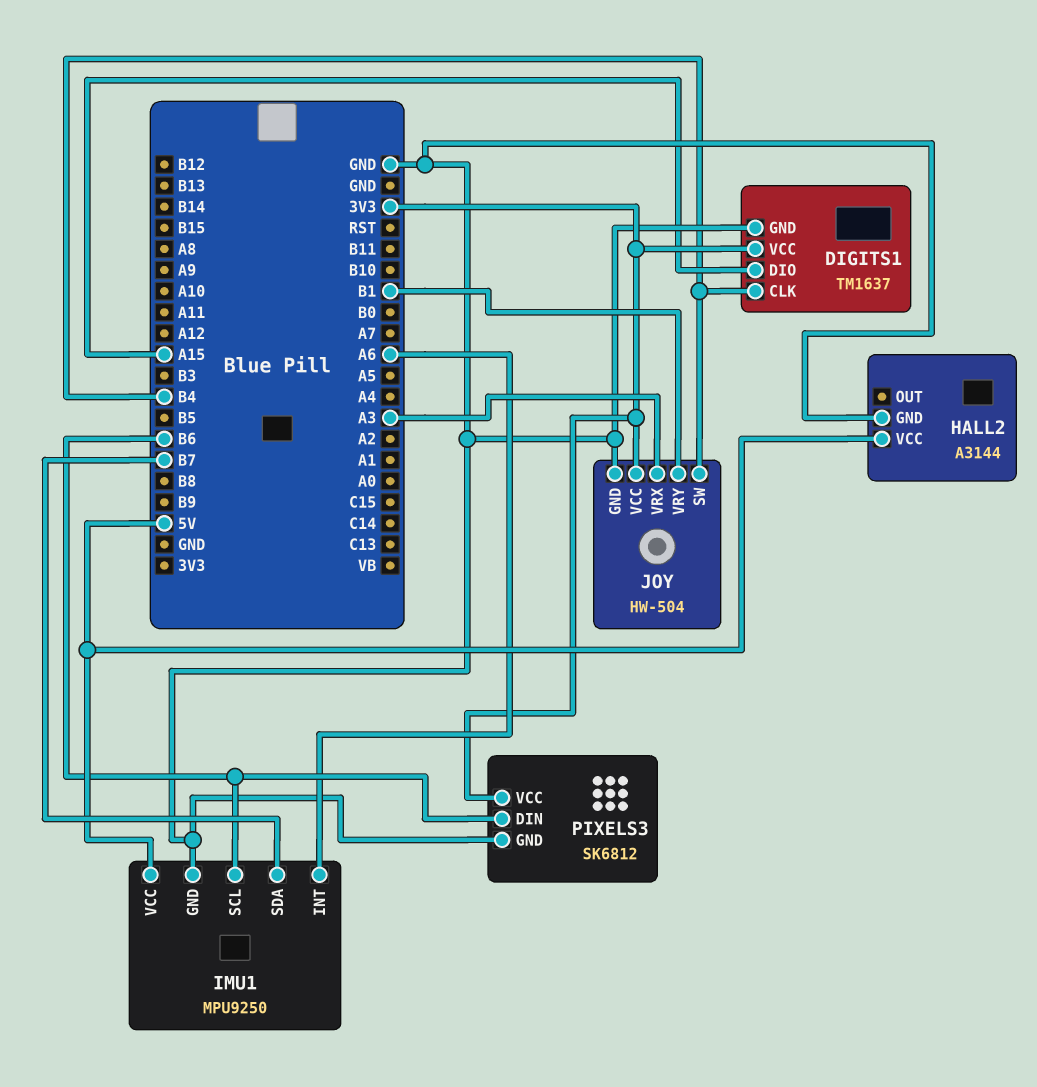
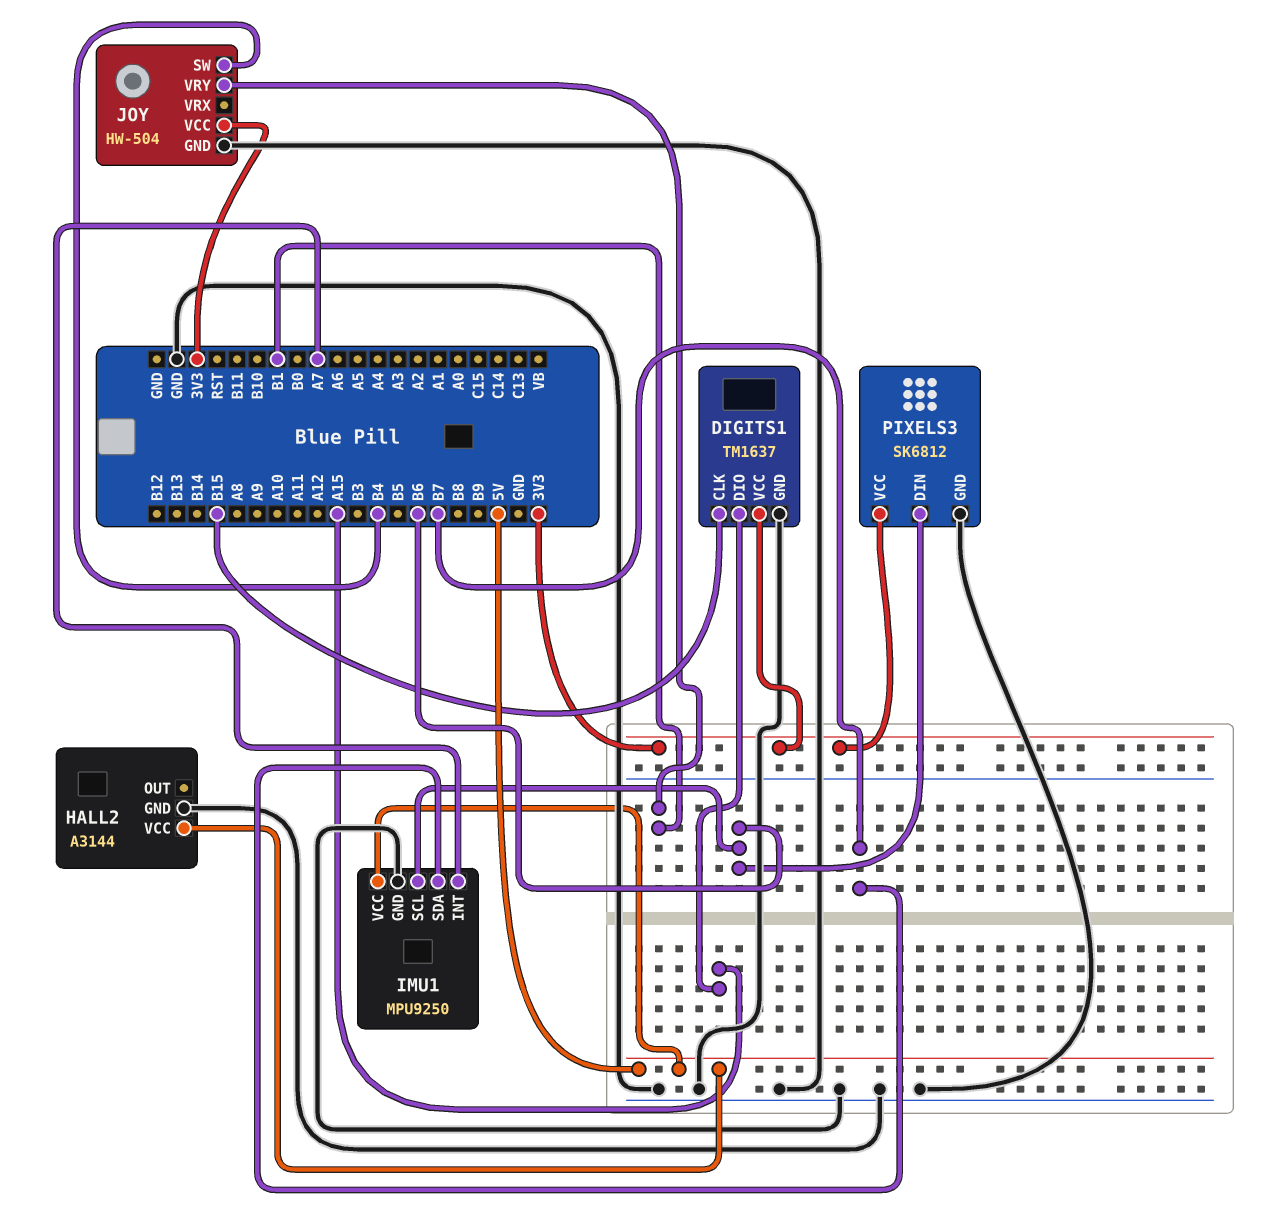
DIGITS1 pin CLK: B4 -> B15
IMU1 pin INT: A6 -> A7
JOY pin VRX: A3 -> none

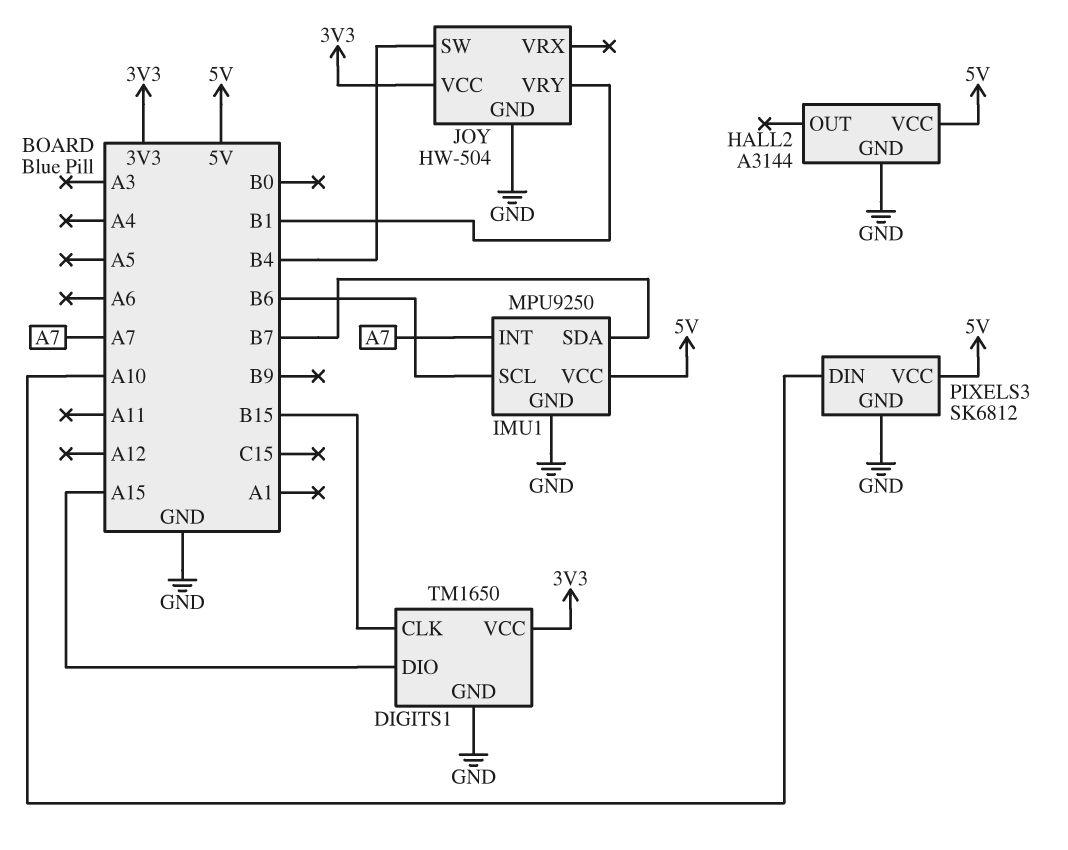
DIGITS1: TM1637 -> TM1650
PIXELS3 pin DIN: B6 -> A10
PIXELS3 pin VCC: 3V3 -> 5V

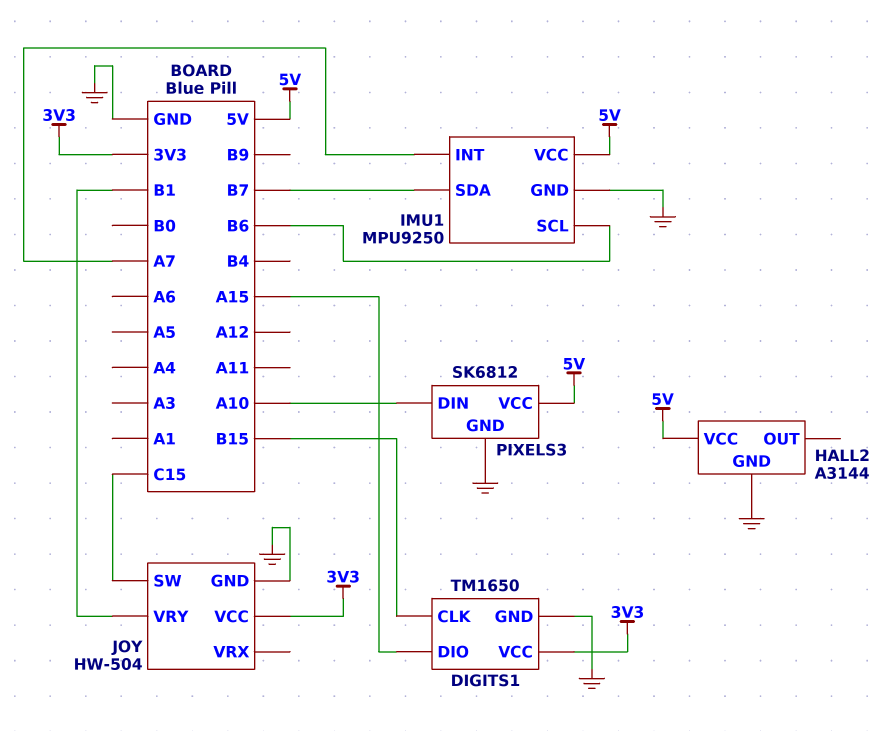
JOY pin SW: B4 -> C15

